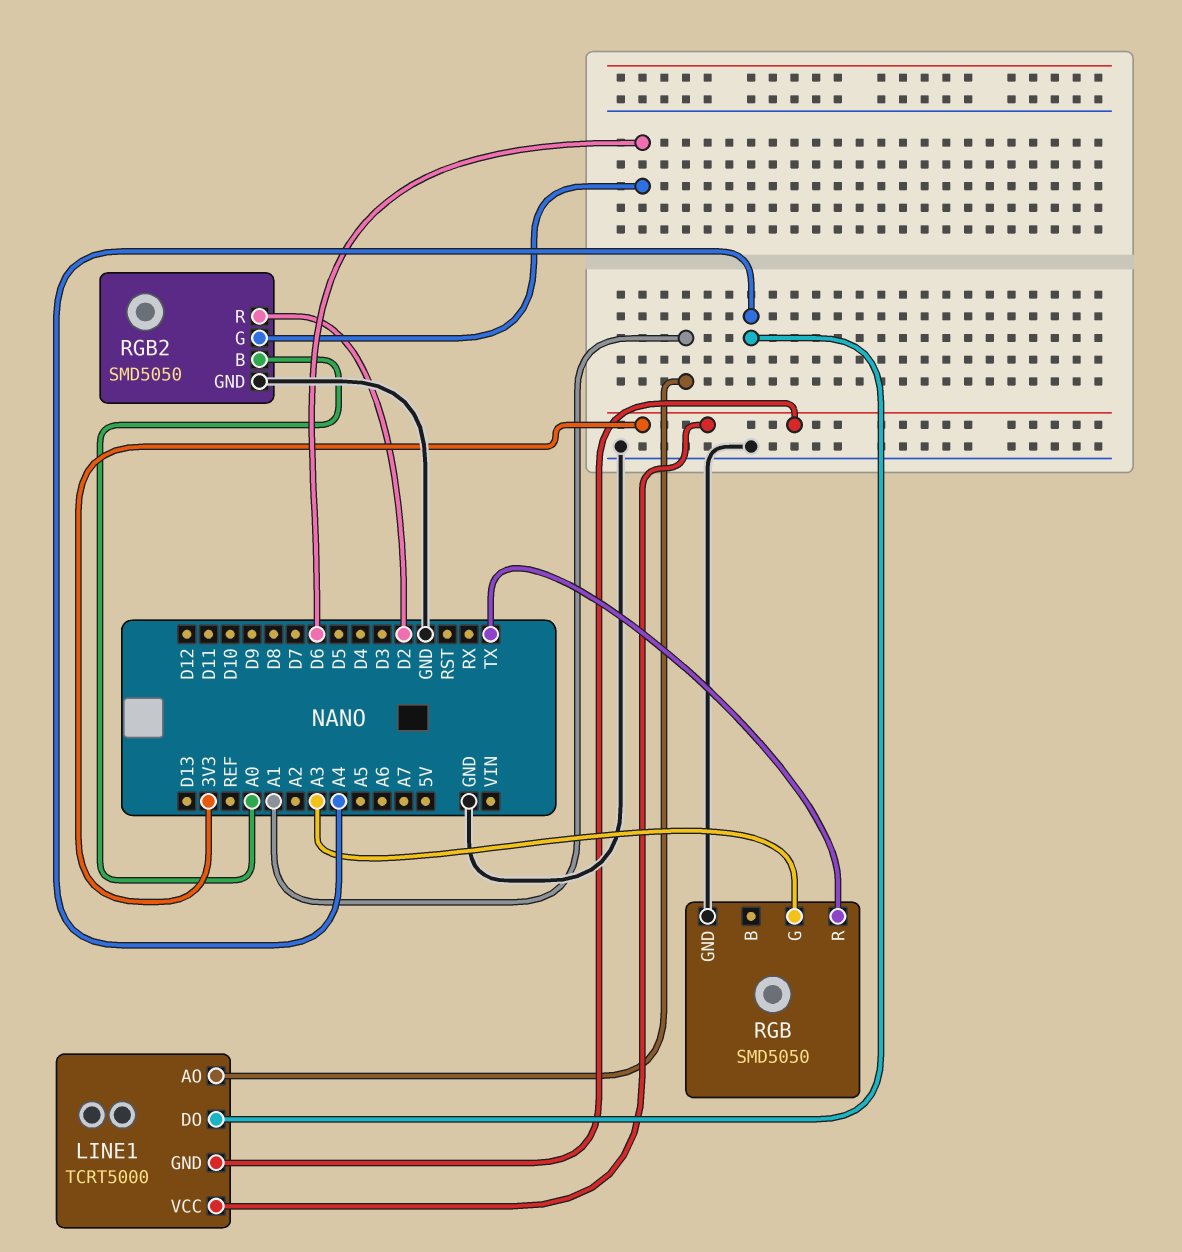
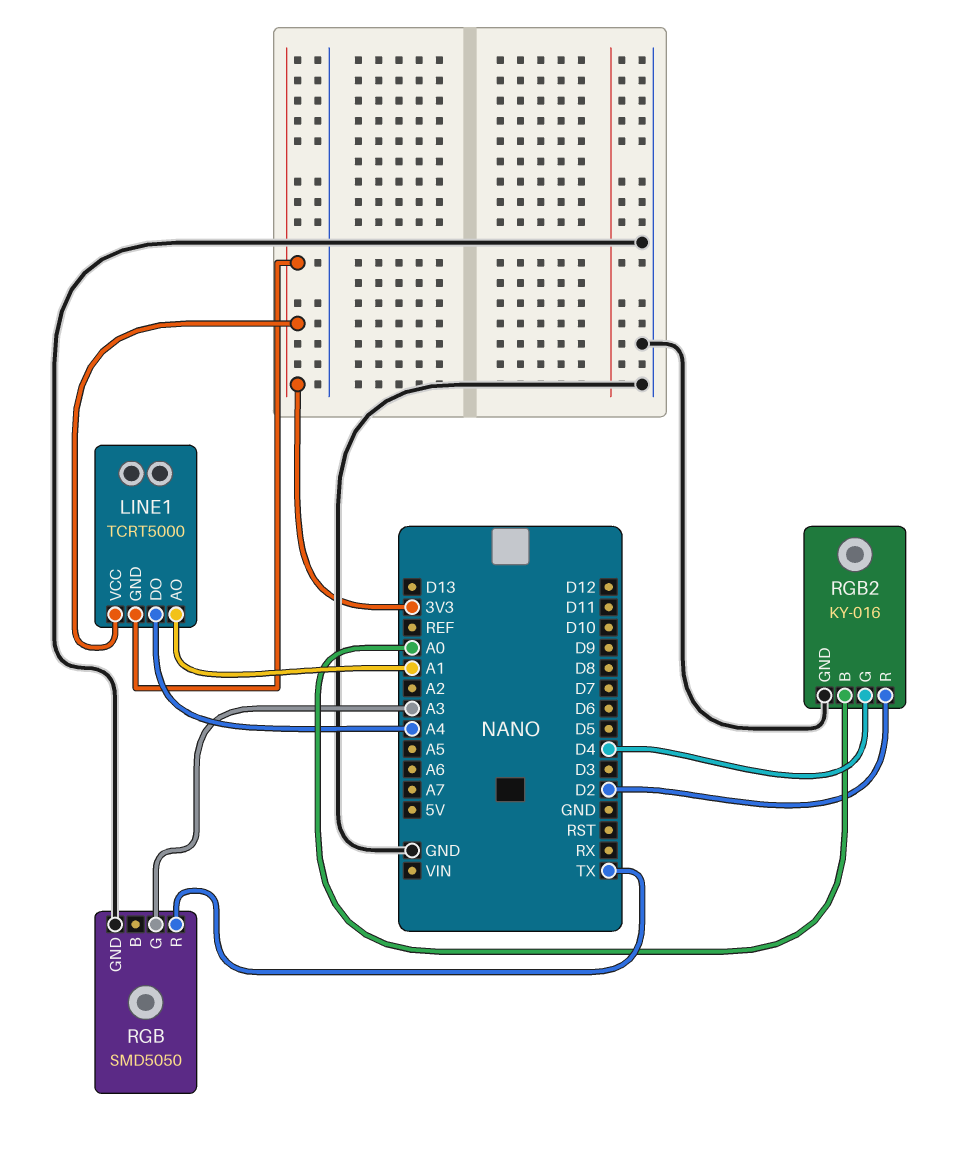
RGB2: SMD5050 -> KY-016
RGB2 pin G: D6 -> D4

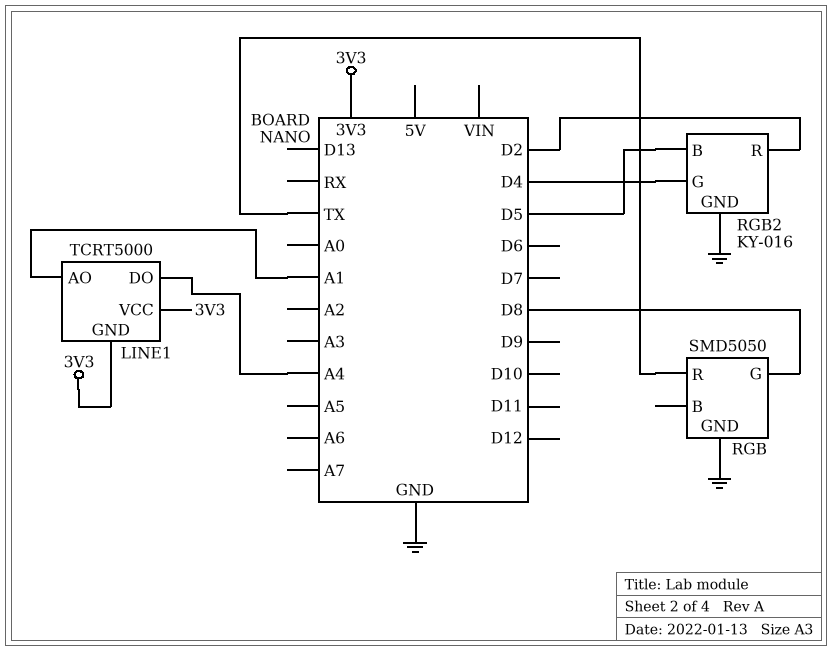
RGB pin G: A3 -> D8
RGB2 pin B: A0 -> D5

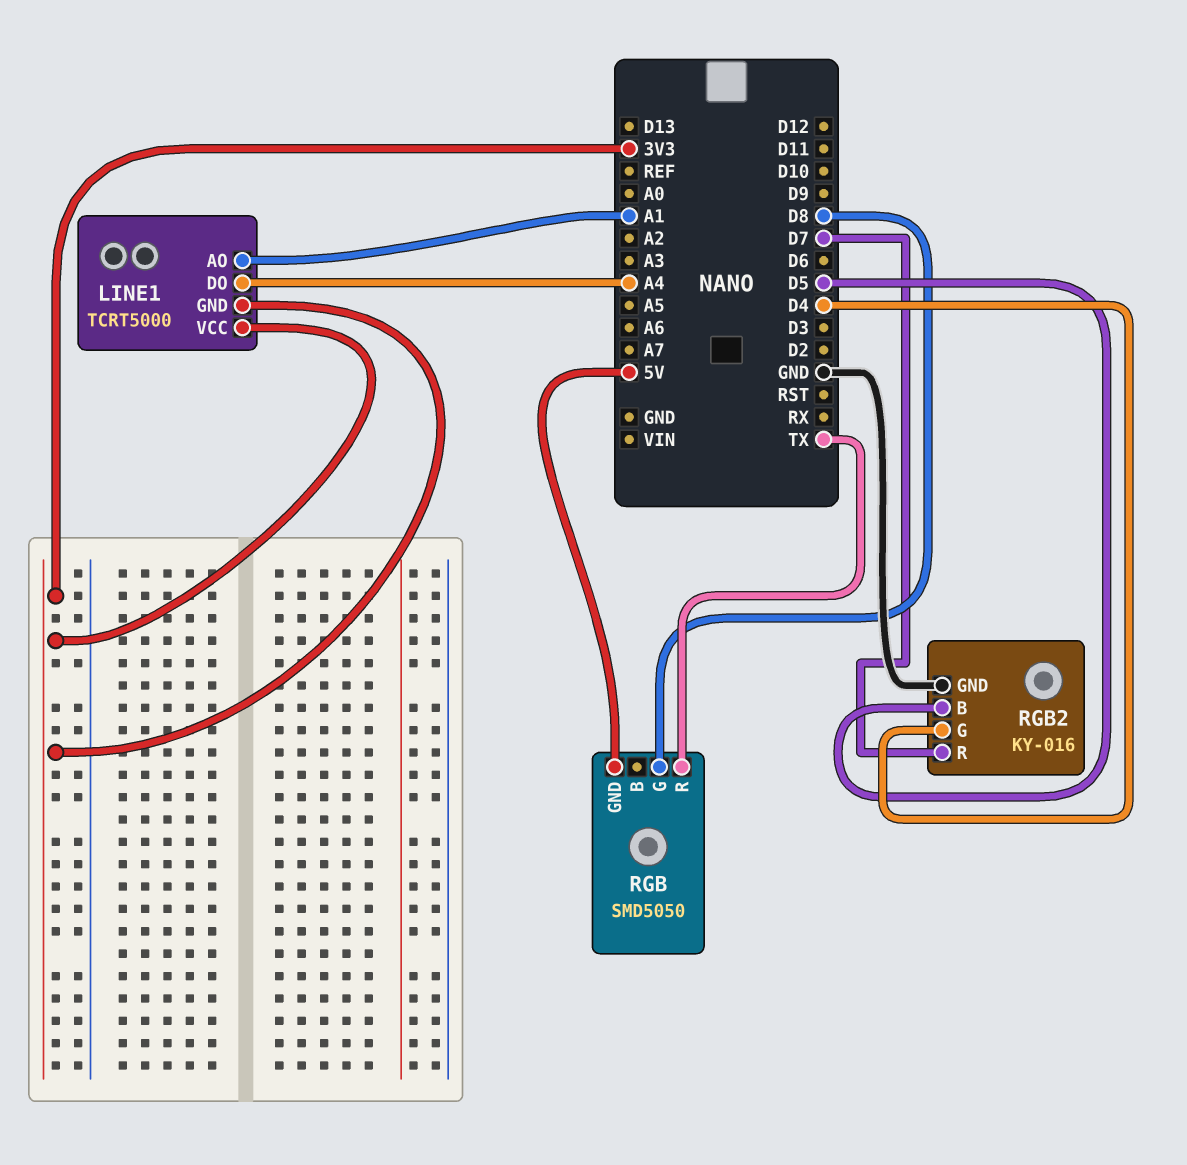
RGB pin GND: GND -> 5V
RGB2 pin R: D2 -> D7

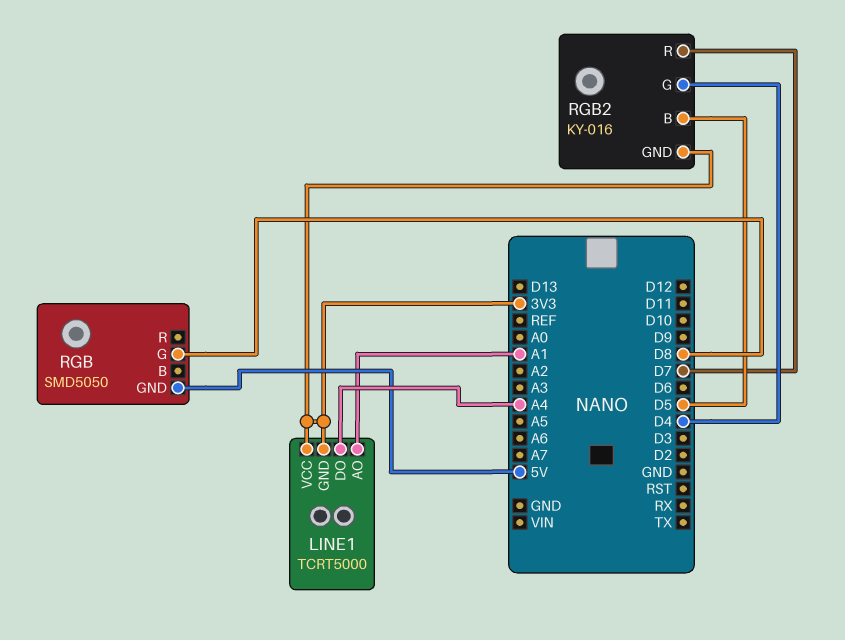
RGB pin R: TX -> none
RGB2 pin GND: GND -> 3V3

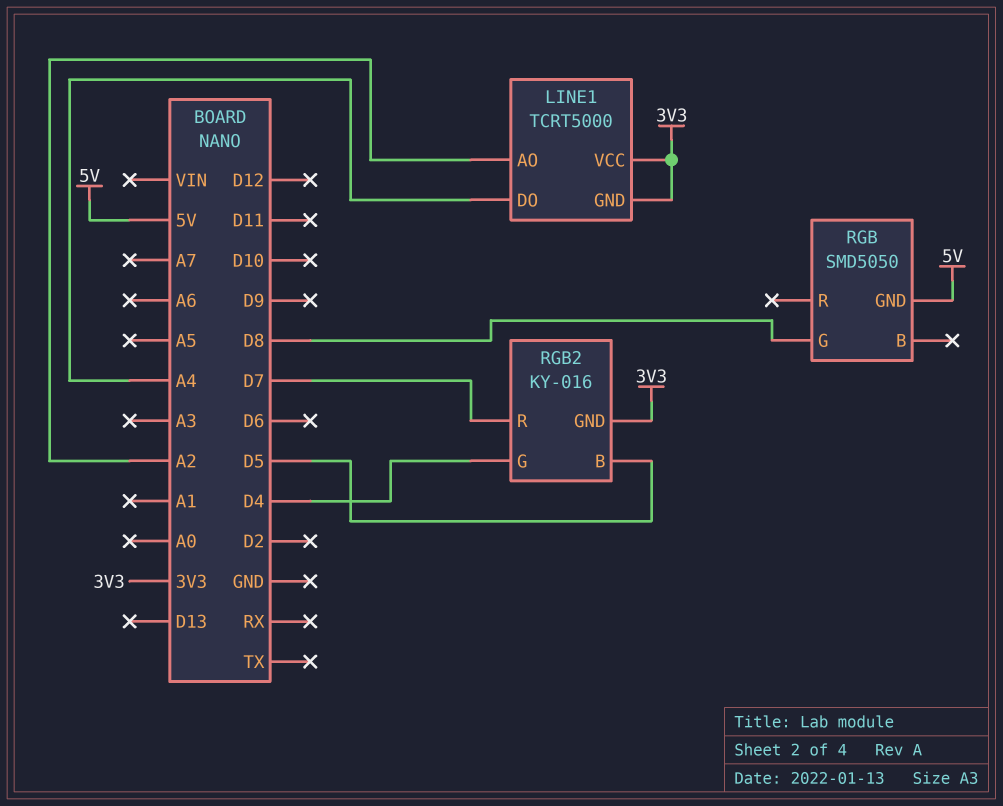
LINE1 pin AO: A1 -> A2

